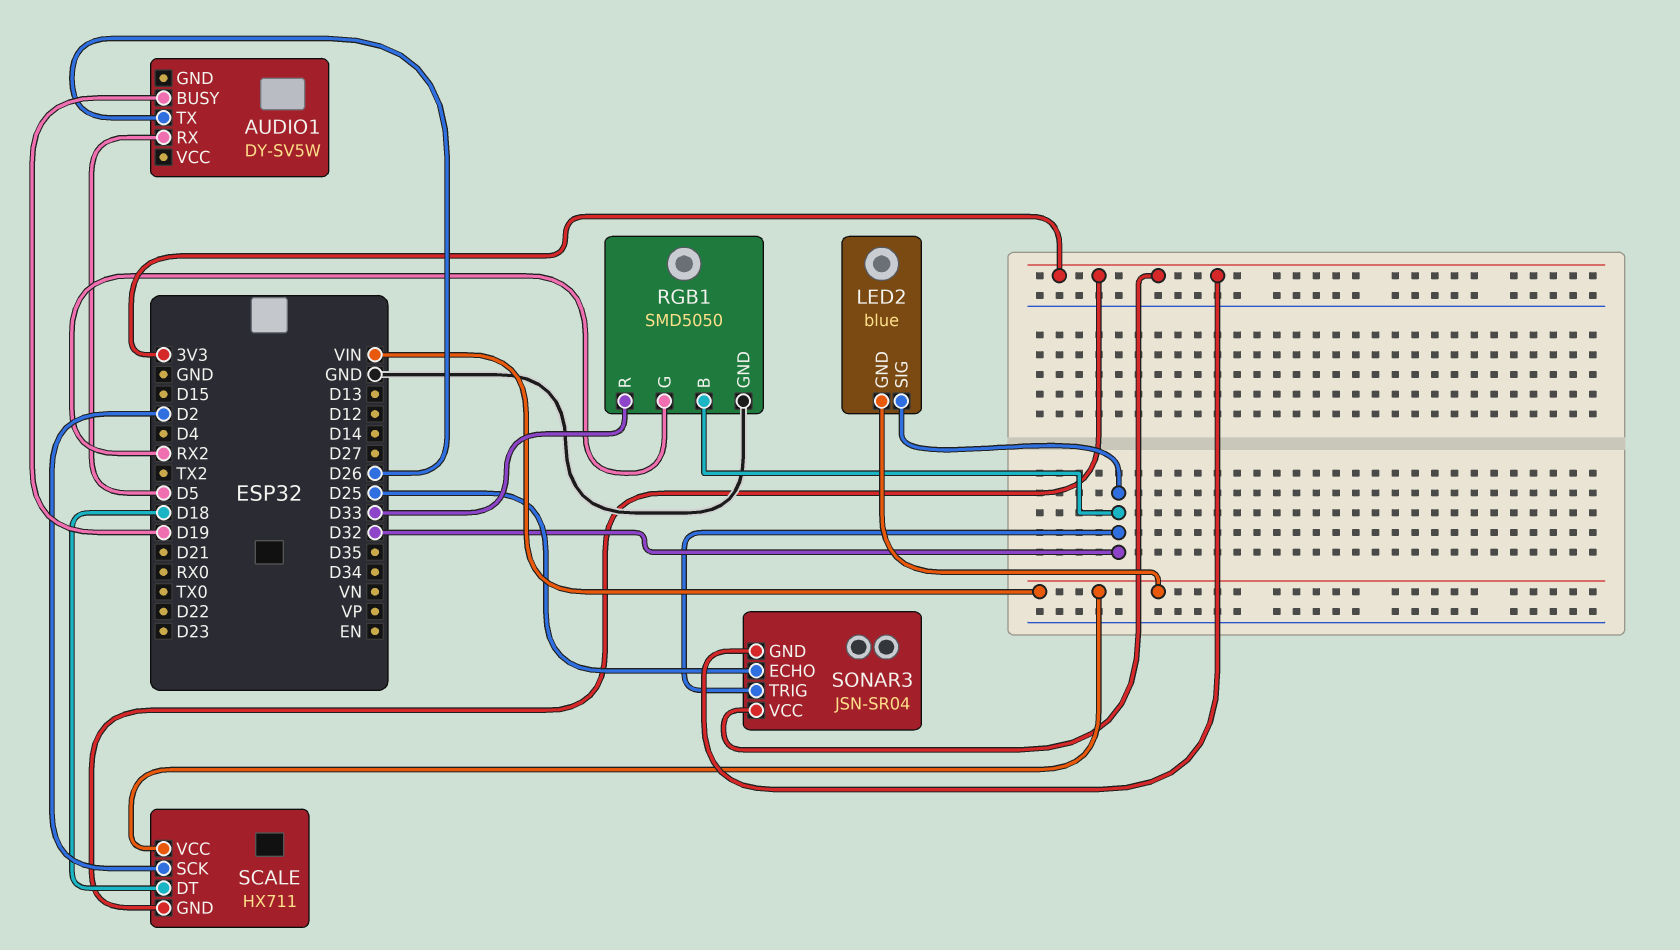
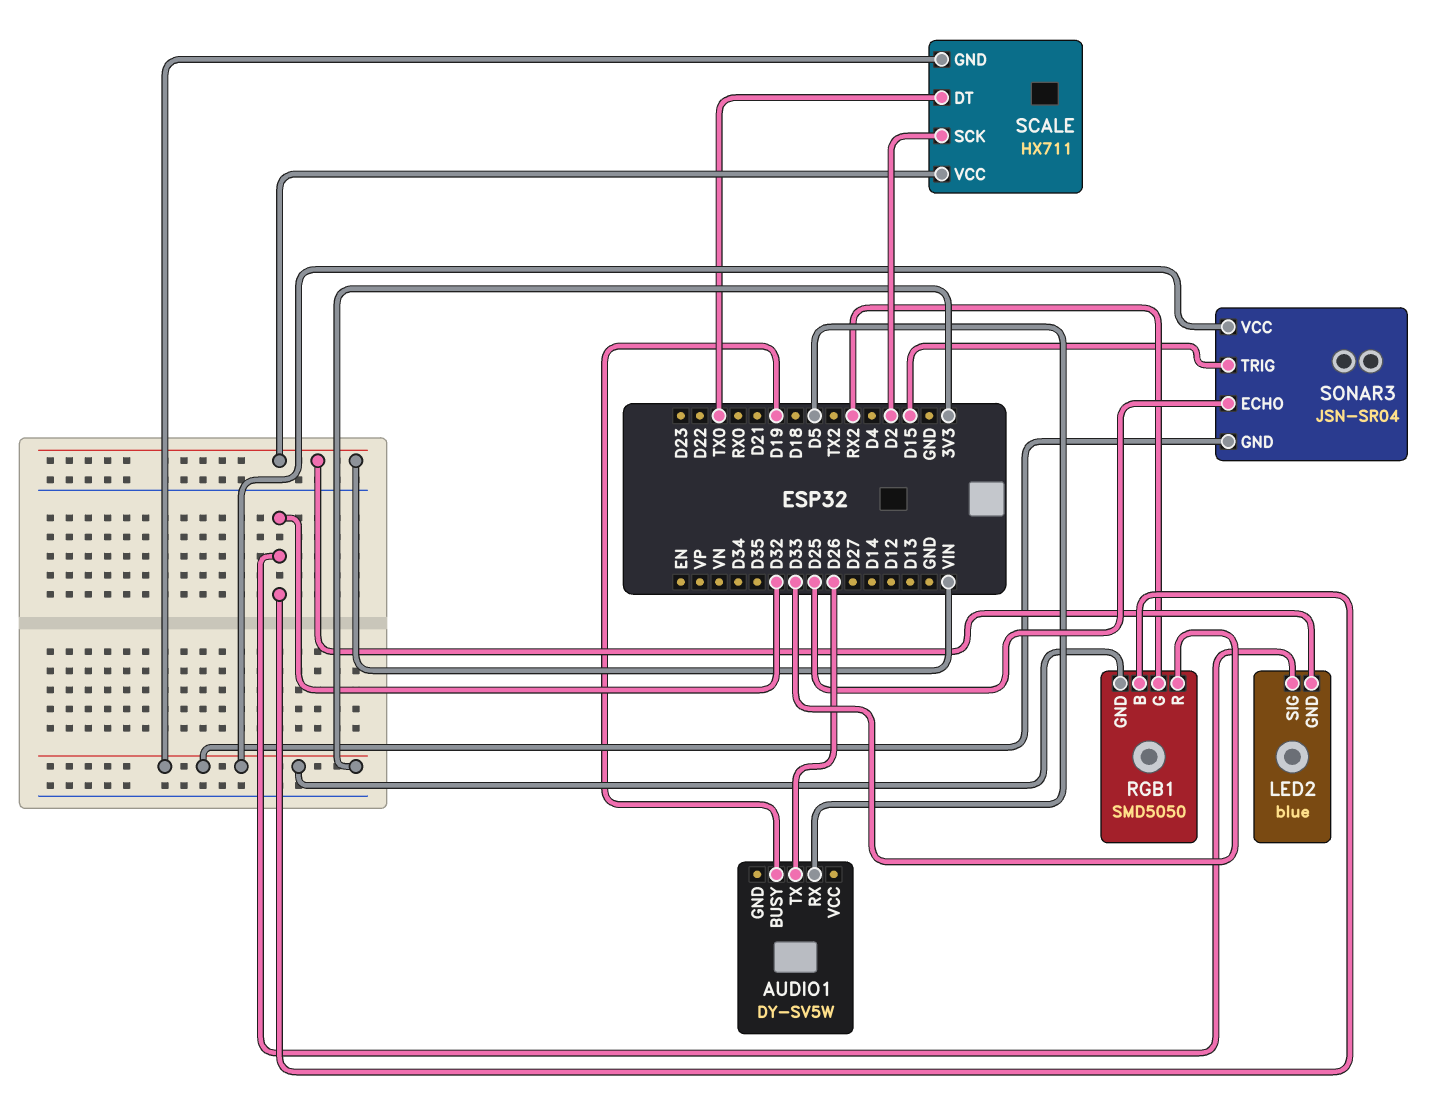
RGB1 pin GND: GND -> 3V3
SCALE pin DT: D18 -> TX0
SONAR3 pin TRIG: D32 -> D15

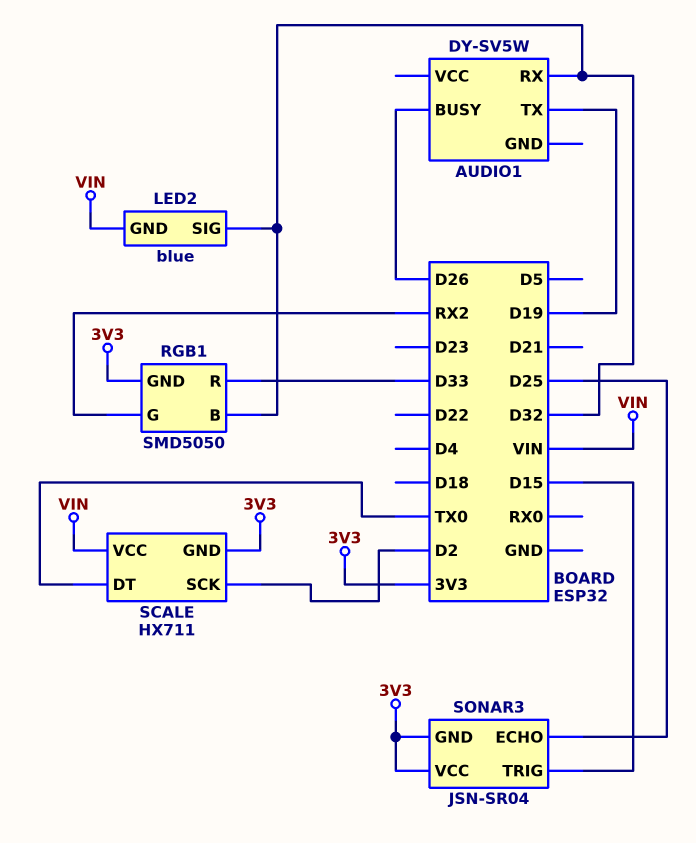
AUDIO1 pin BUSY: D19 -> D26
AUDIO1 pin RX: D5 -> D32
AUDIO1 pin TX: D26 -> D19

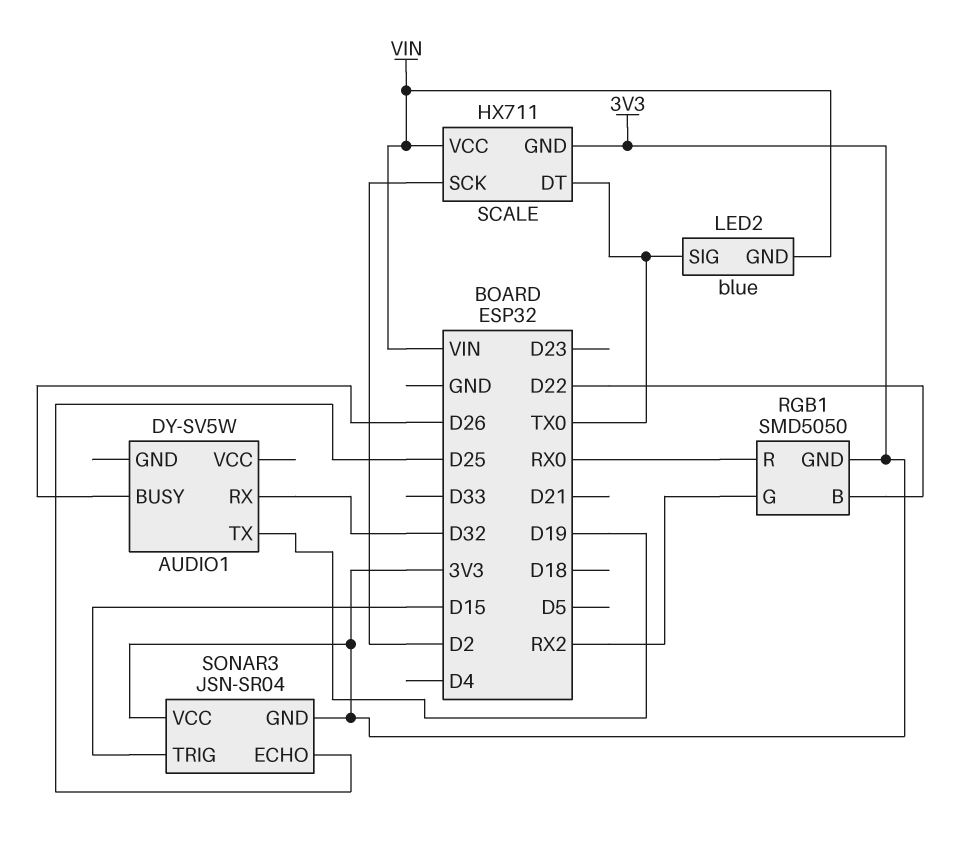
LED2 pin SIG: D32 -> TX0
RGB1 pin B: D32 -> D22
RGB1 pin R: D33 -> RX0

